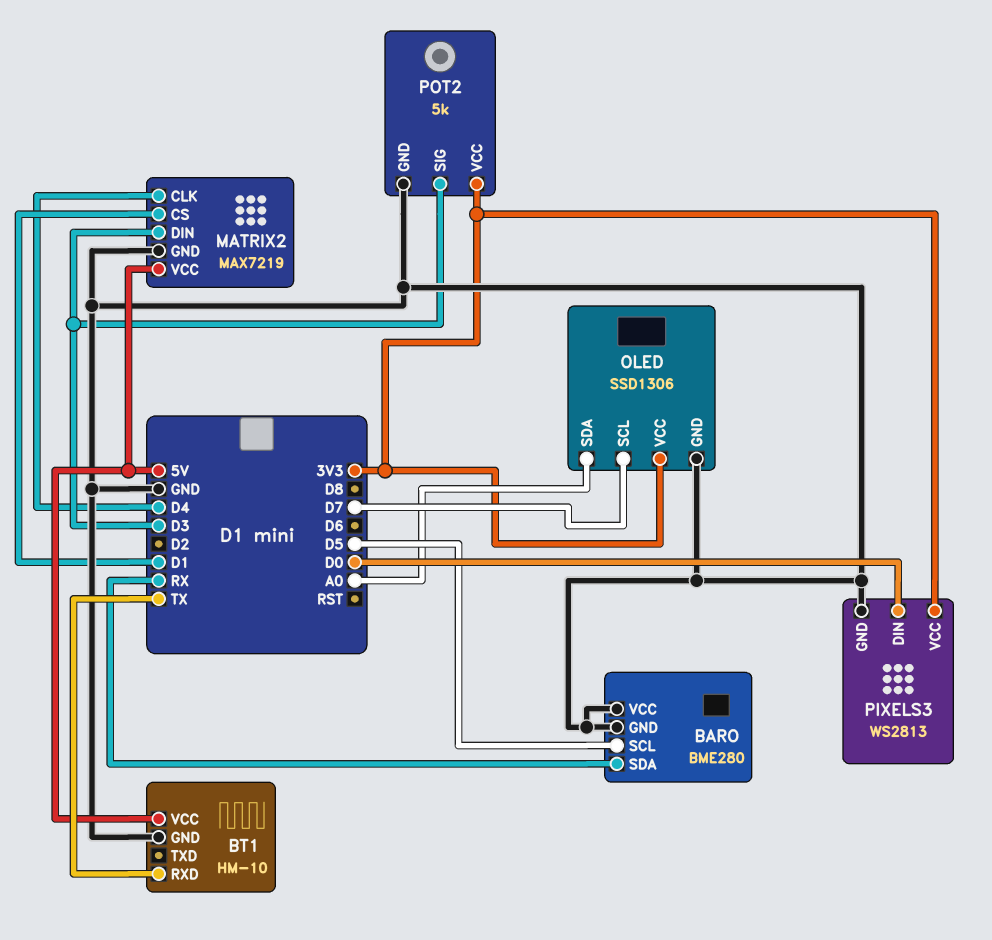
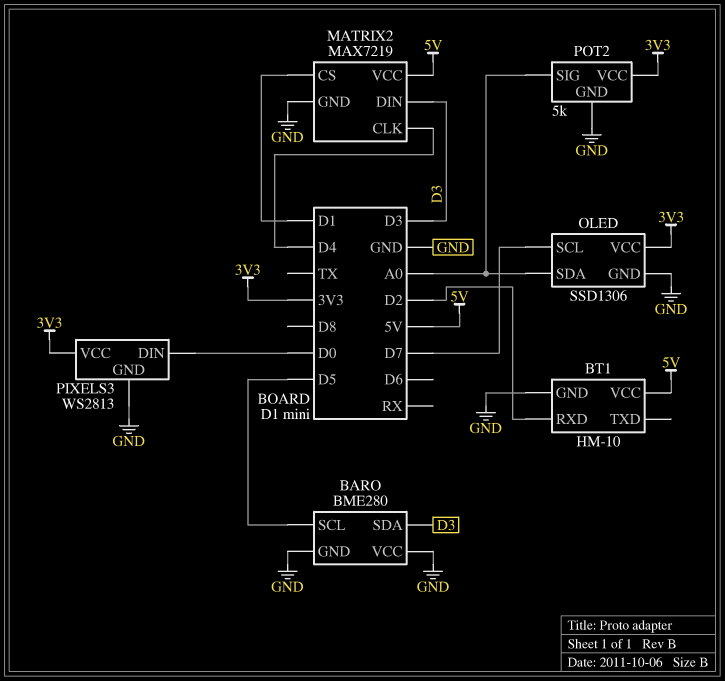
BARO pin SDA: RX -> D3
BT1 pin RXD: TX -> D2
POT2 pin SIG: D3 -> A0

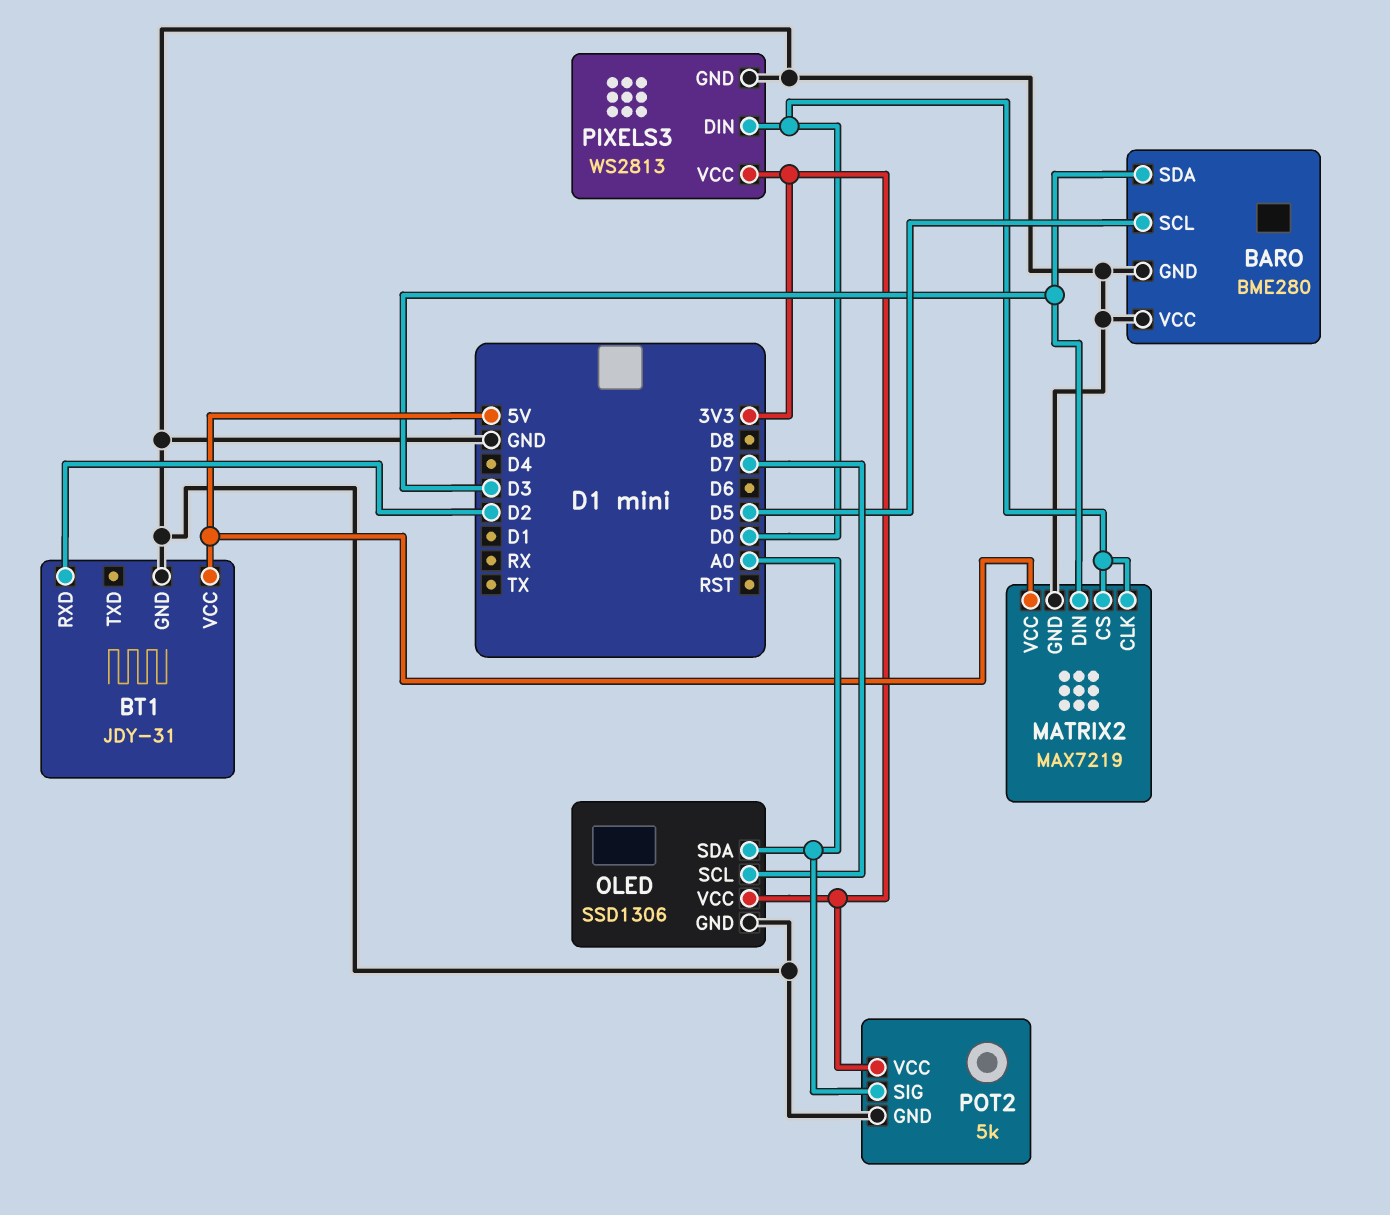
BT1: HM-10 -> JDY-31
MATRIX2 pin CLK: D4 -> D0
MATRIX2 pin CS: D1 -> D0

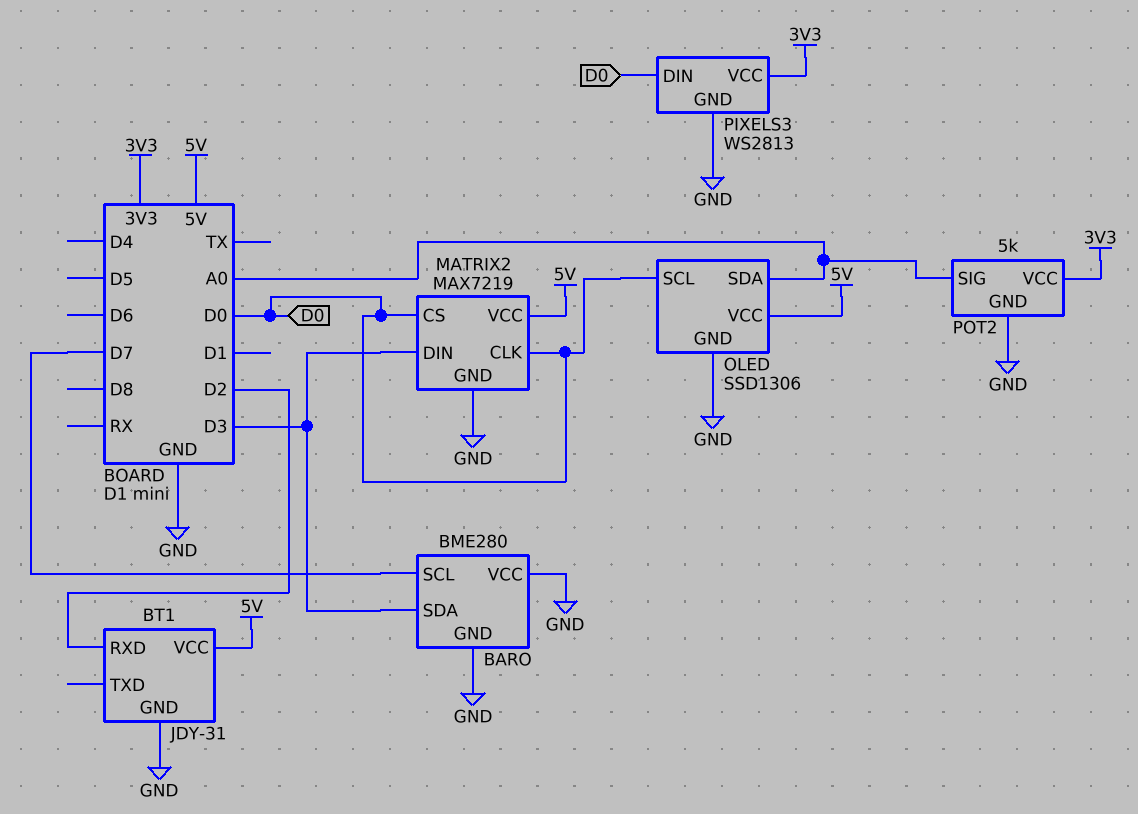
BARO pin SCL: D5 -> D7
OLED pin SCL: D7 -> D0
OLED pin VCC: 3V3 -> 5V

